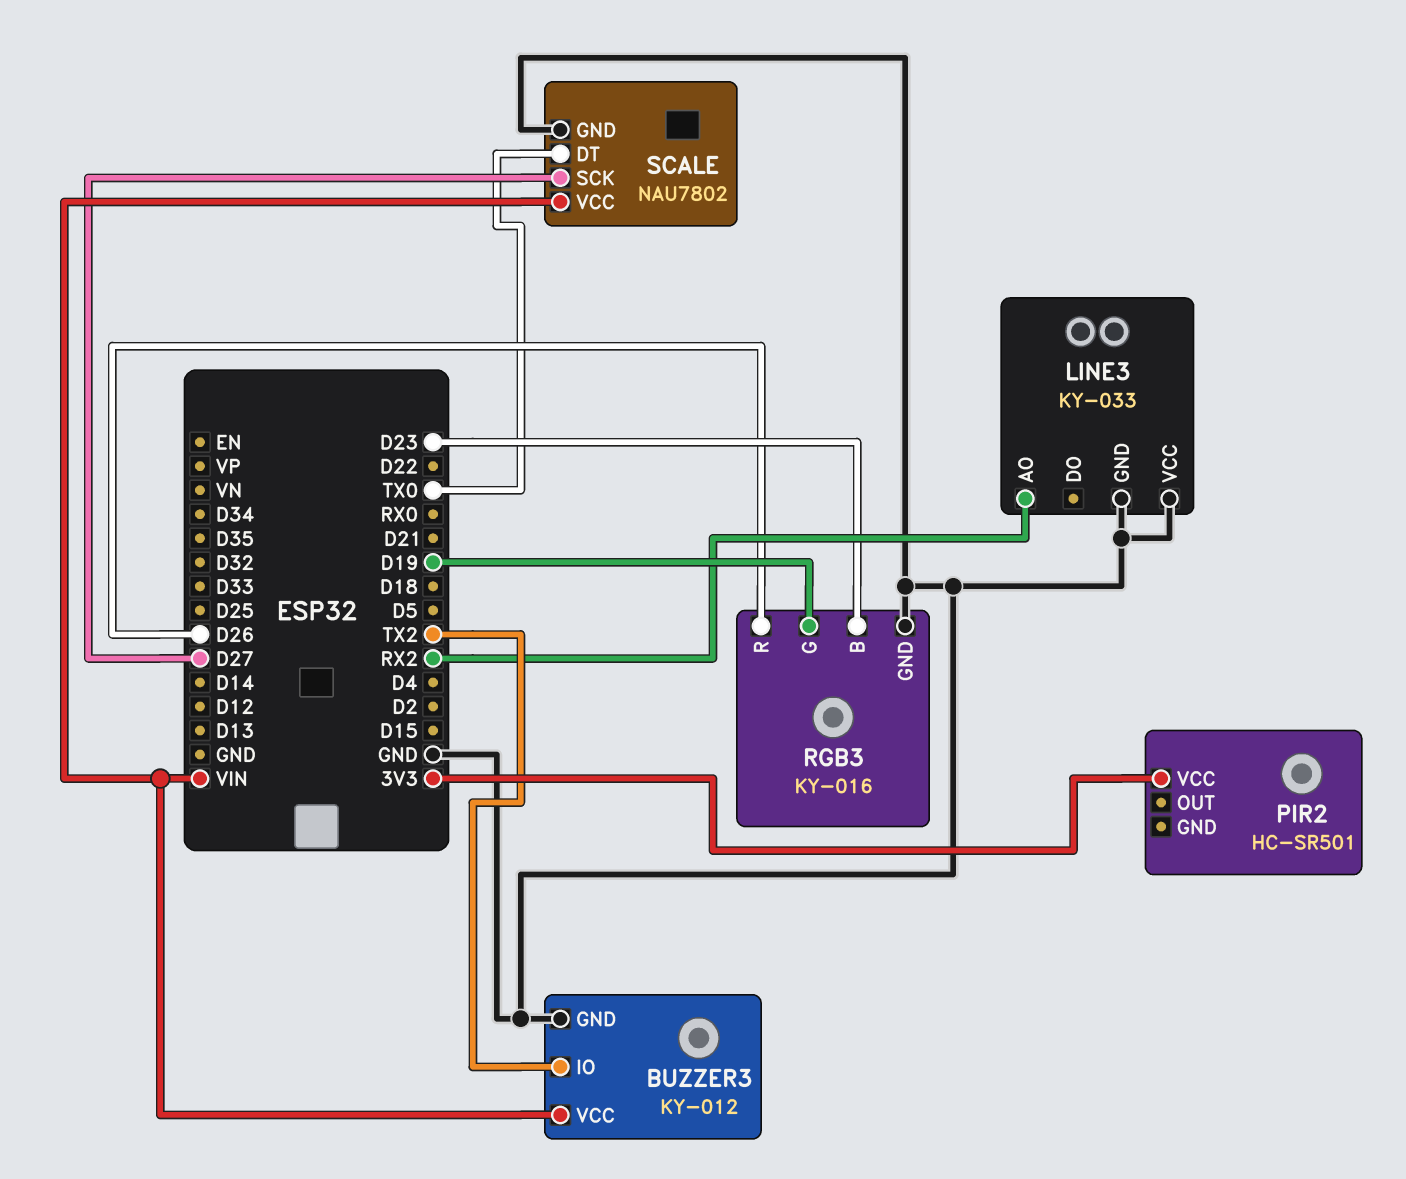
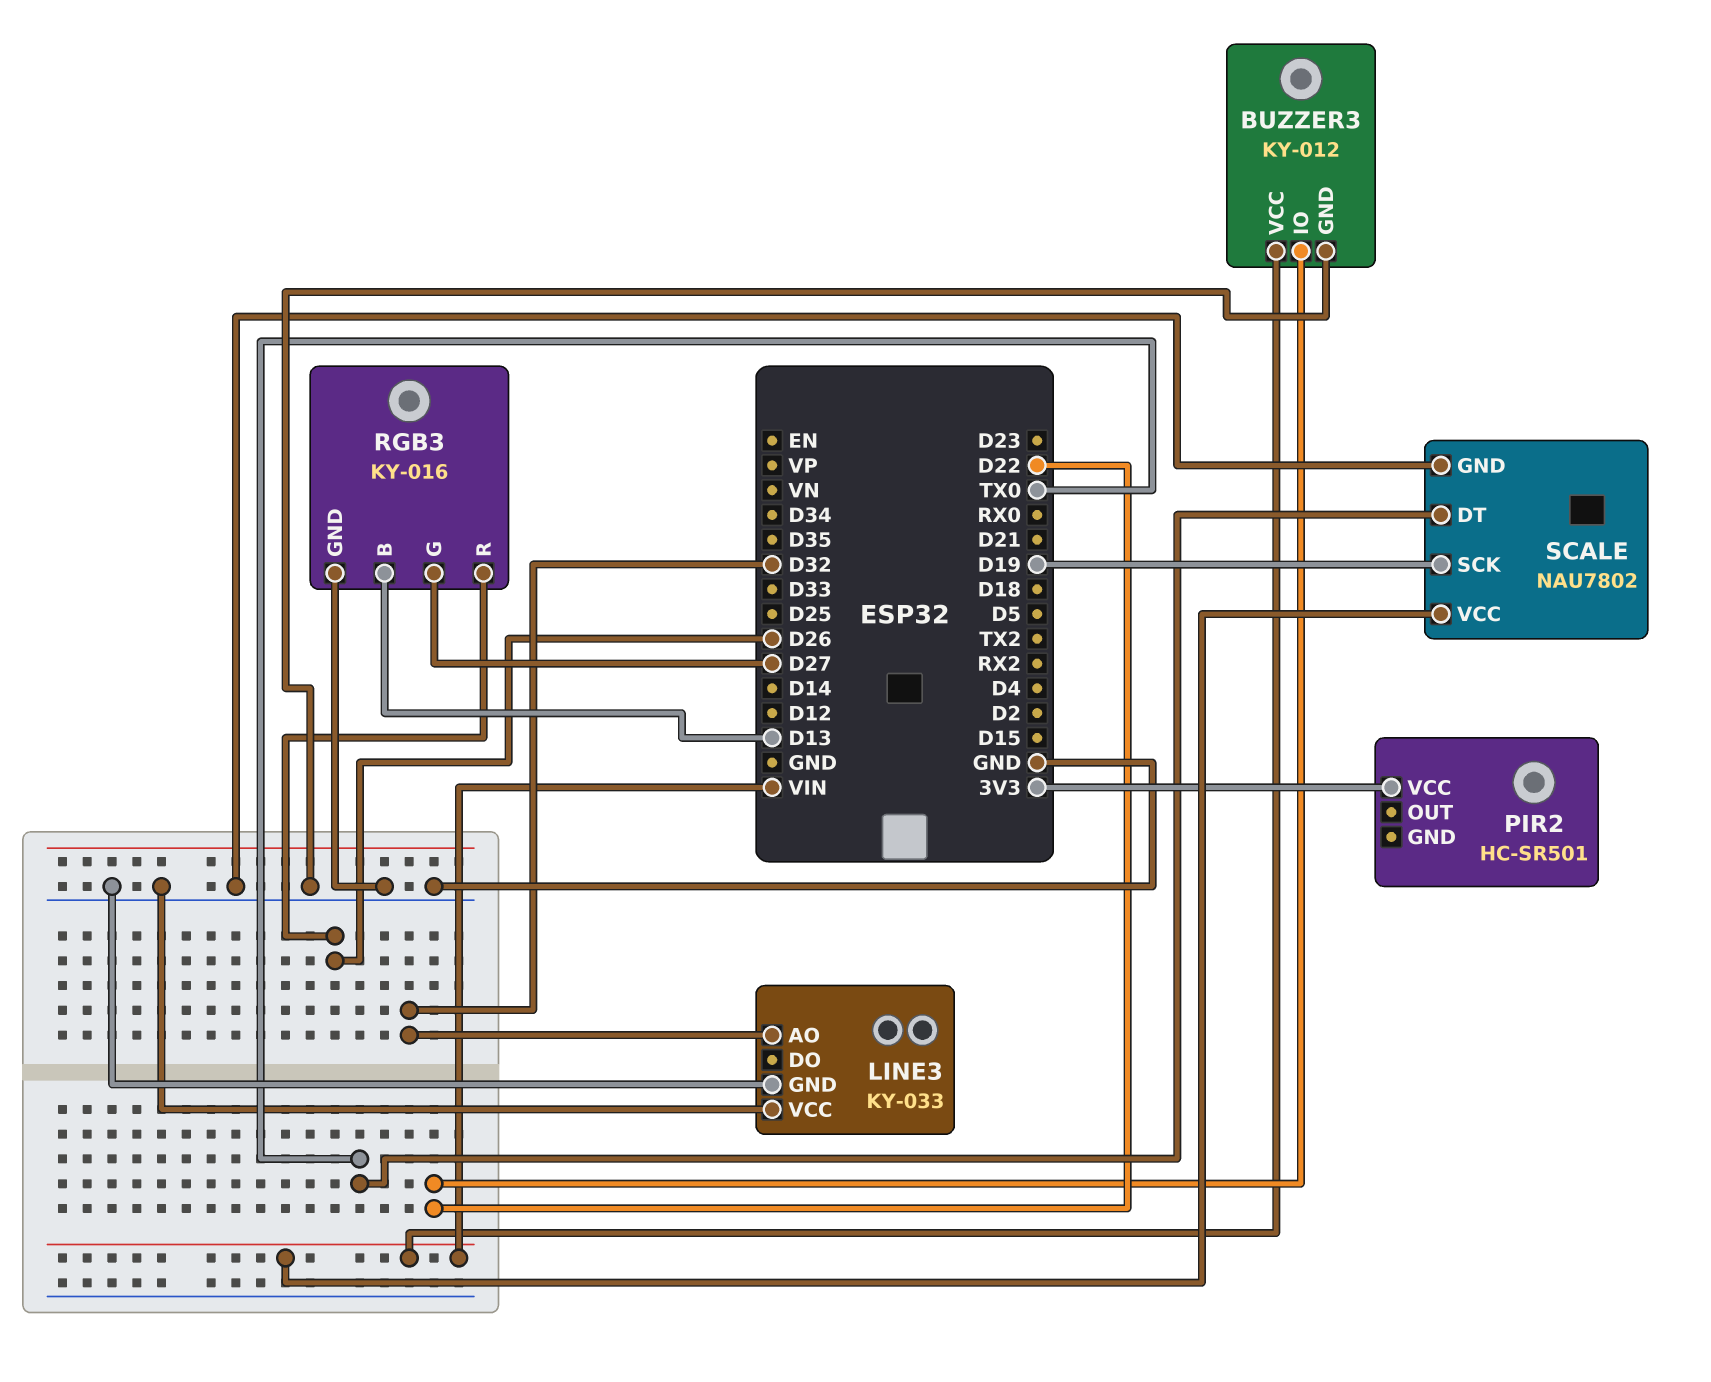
BUZZER3 pin IO: TX2 -> D22
LINE3 pin AO: RX2 -> D32
RGB3 pin B: D23 -> D13
RGB3 pin G: D19 -> D27
SCALE pin SCK: D27 -> D19

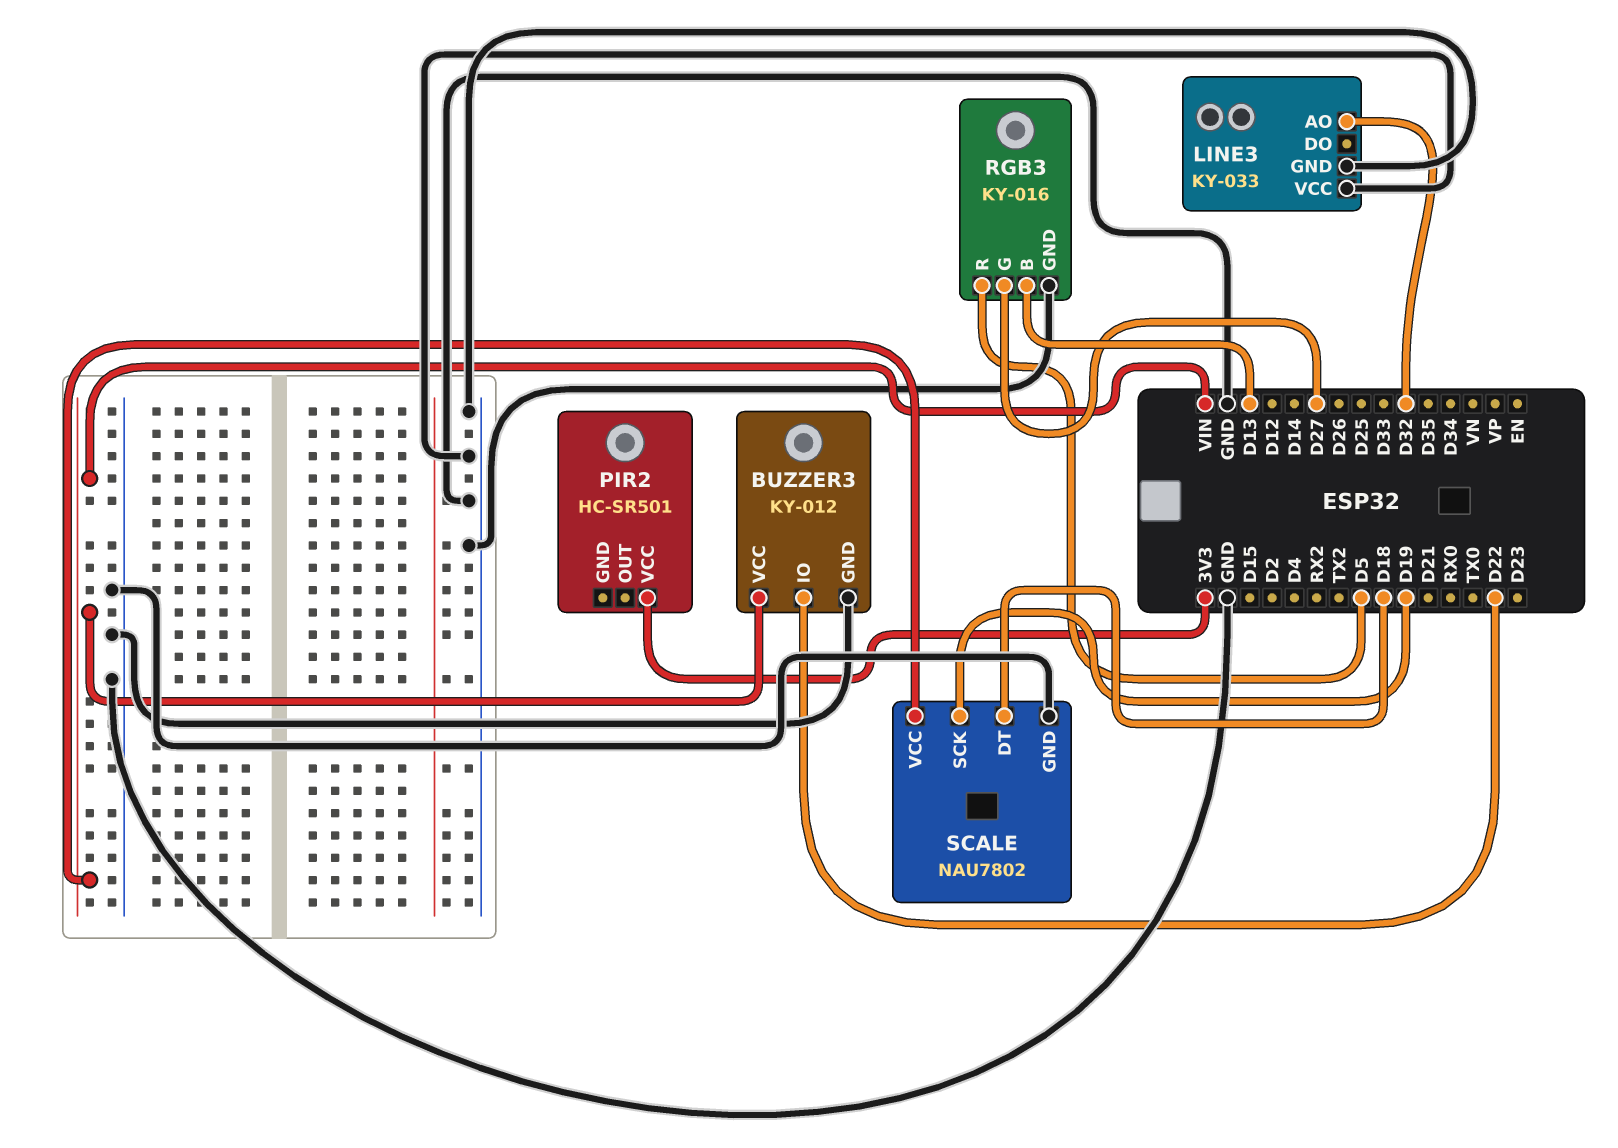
RGB3 pin R: D26 -> D5
SCALE pin DT: TX0 -> D18

